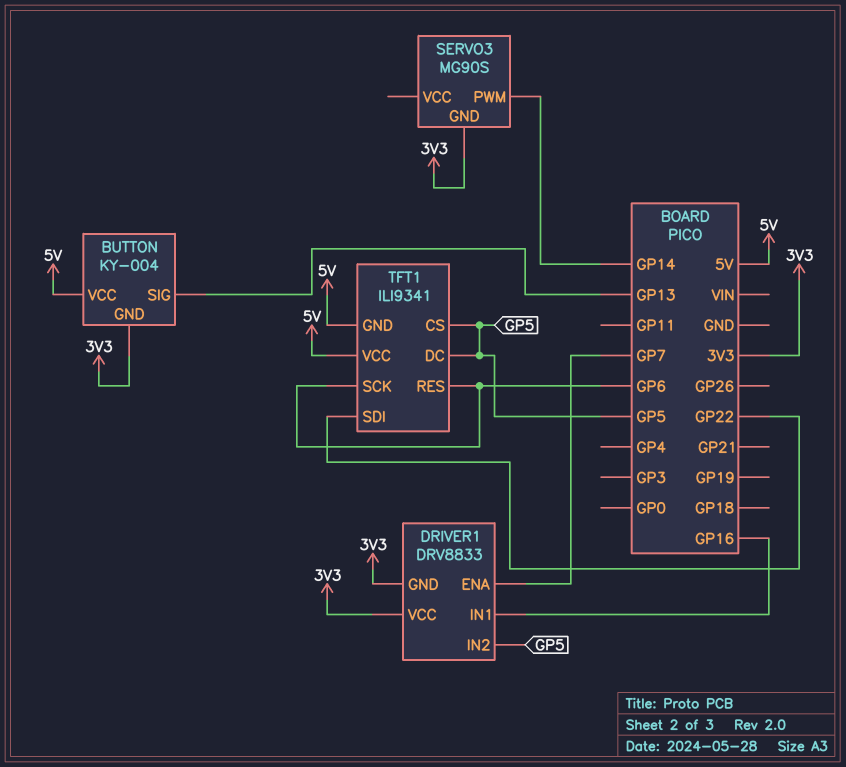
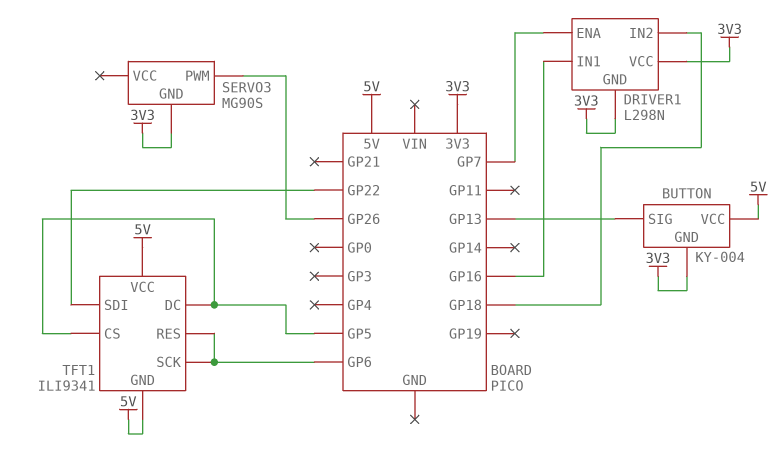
DRIVER1: DRV8833 -> L298N
DRIVER1 pin IN2: GP5 -> GP18
SERVO3 pin PWM: GP14 -> GP26

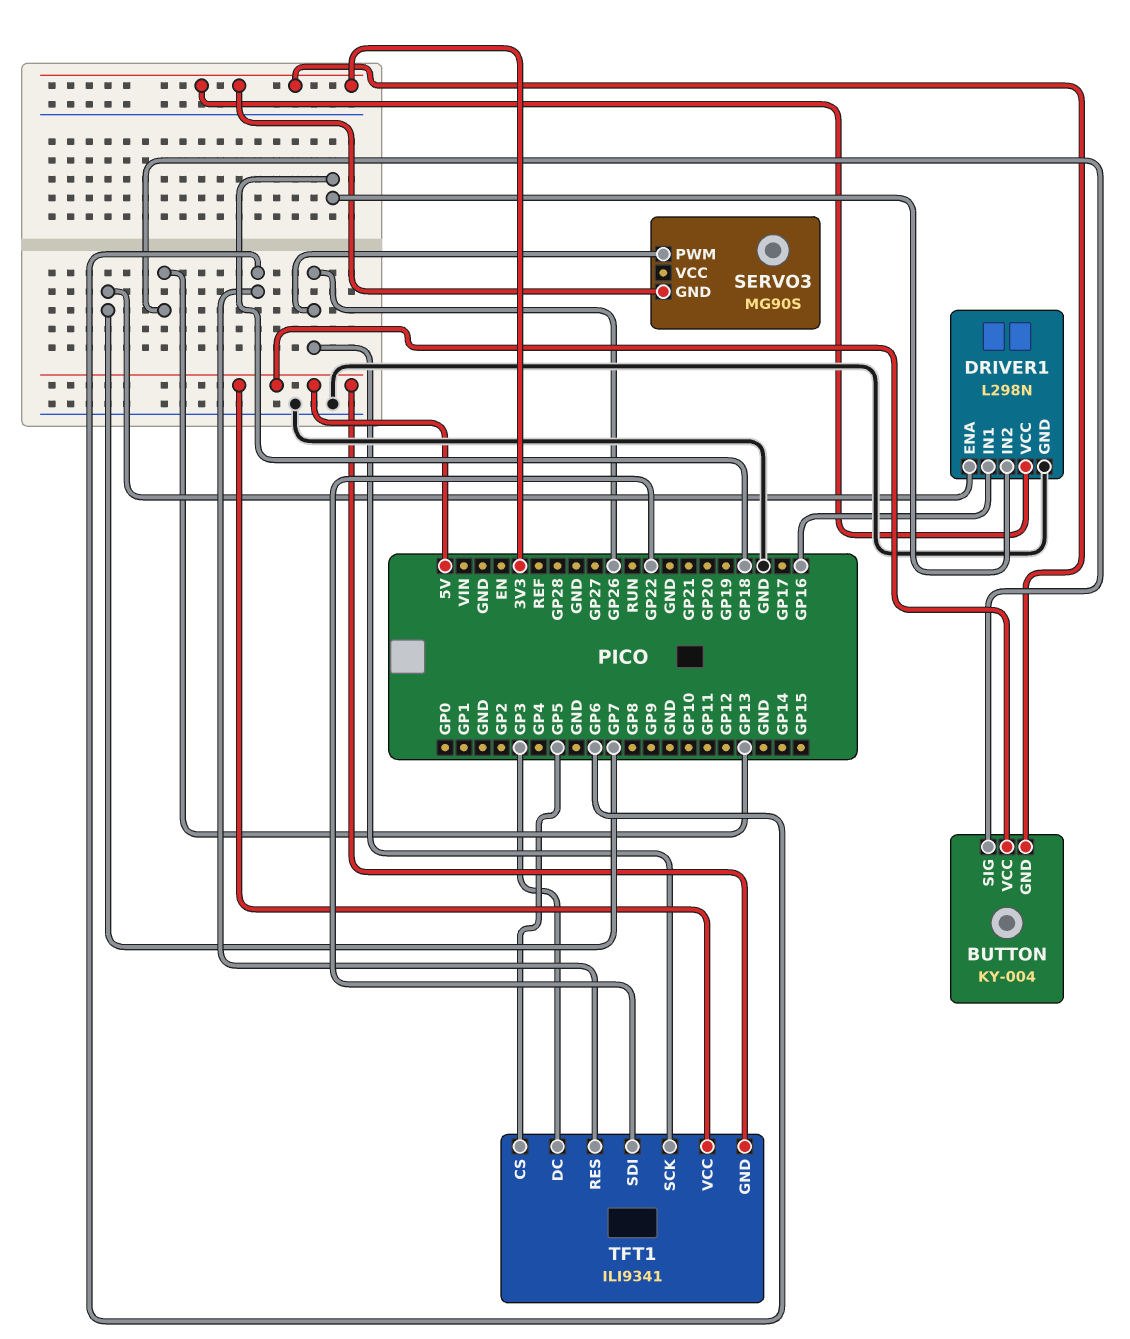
DRIVER1 pin GND: 3V3 -> GND
TFT1 pin DC: GP5 -> GP3
TFT1 pin SCK: GP6 -> GP26

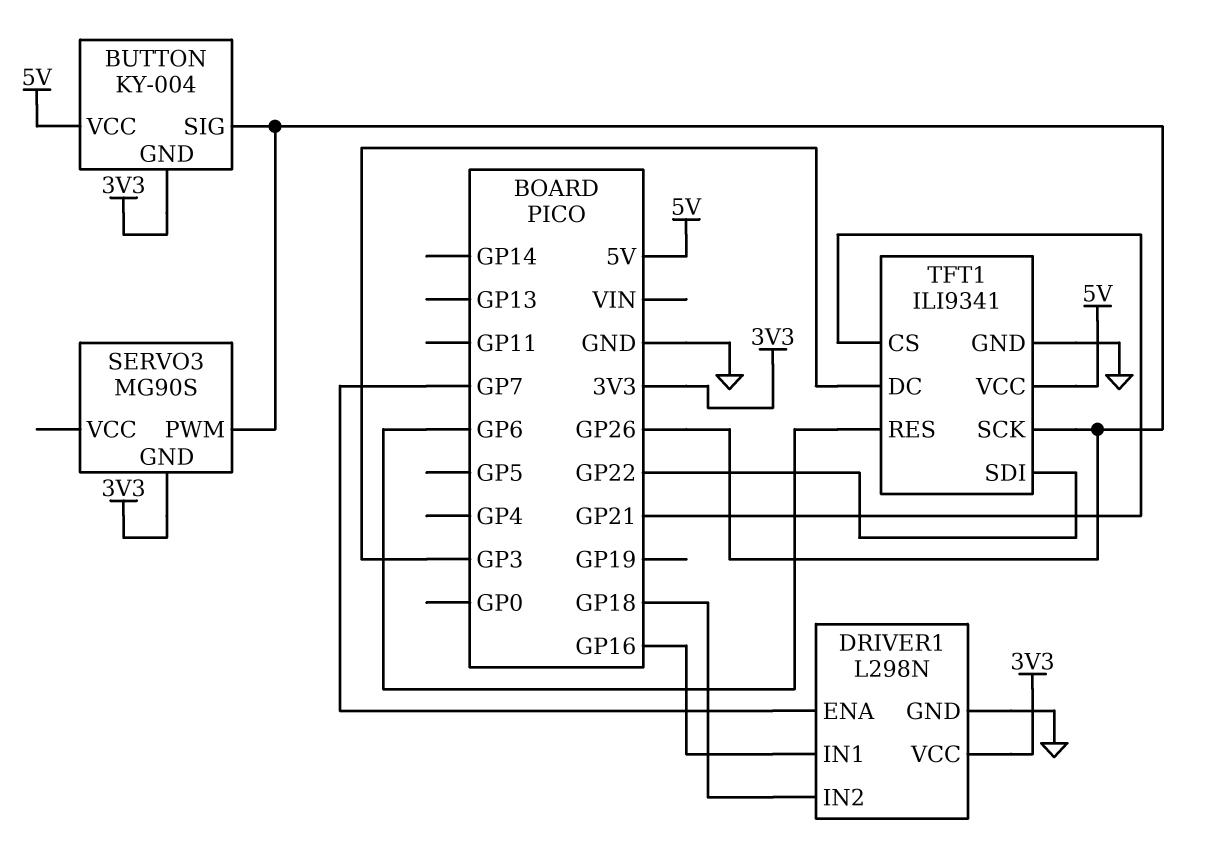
BUTTON pin SIG: GP13 -> GP26
TFT1 pin CS: GP5 -> GP21
TFT1 pin GND: 5V -> GND

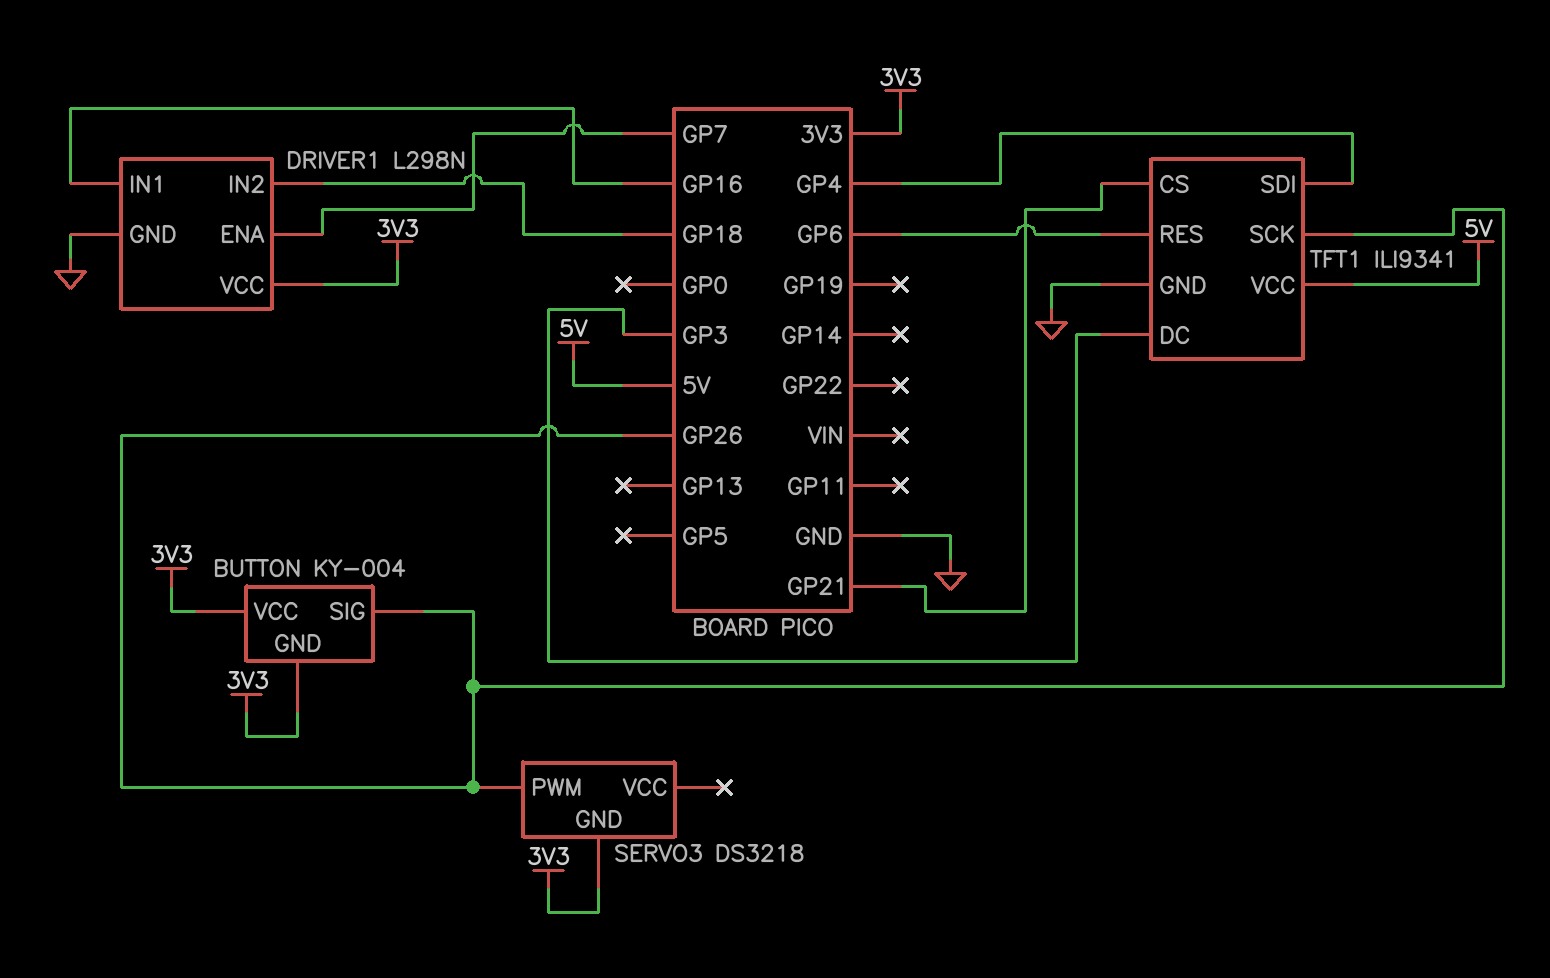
BUTTON pin VCC: 5V -> 3V3
SERVO3: MG90S -> DS3218
TFT1 pin SDI: GP22 -> GP4

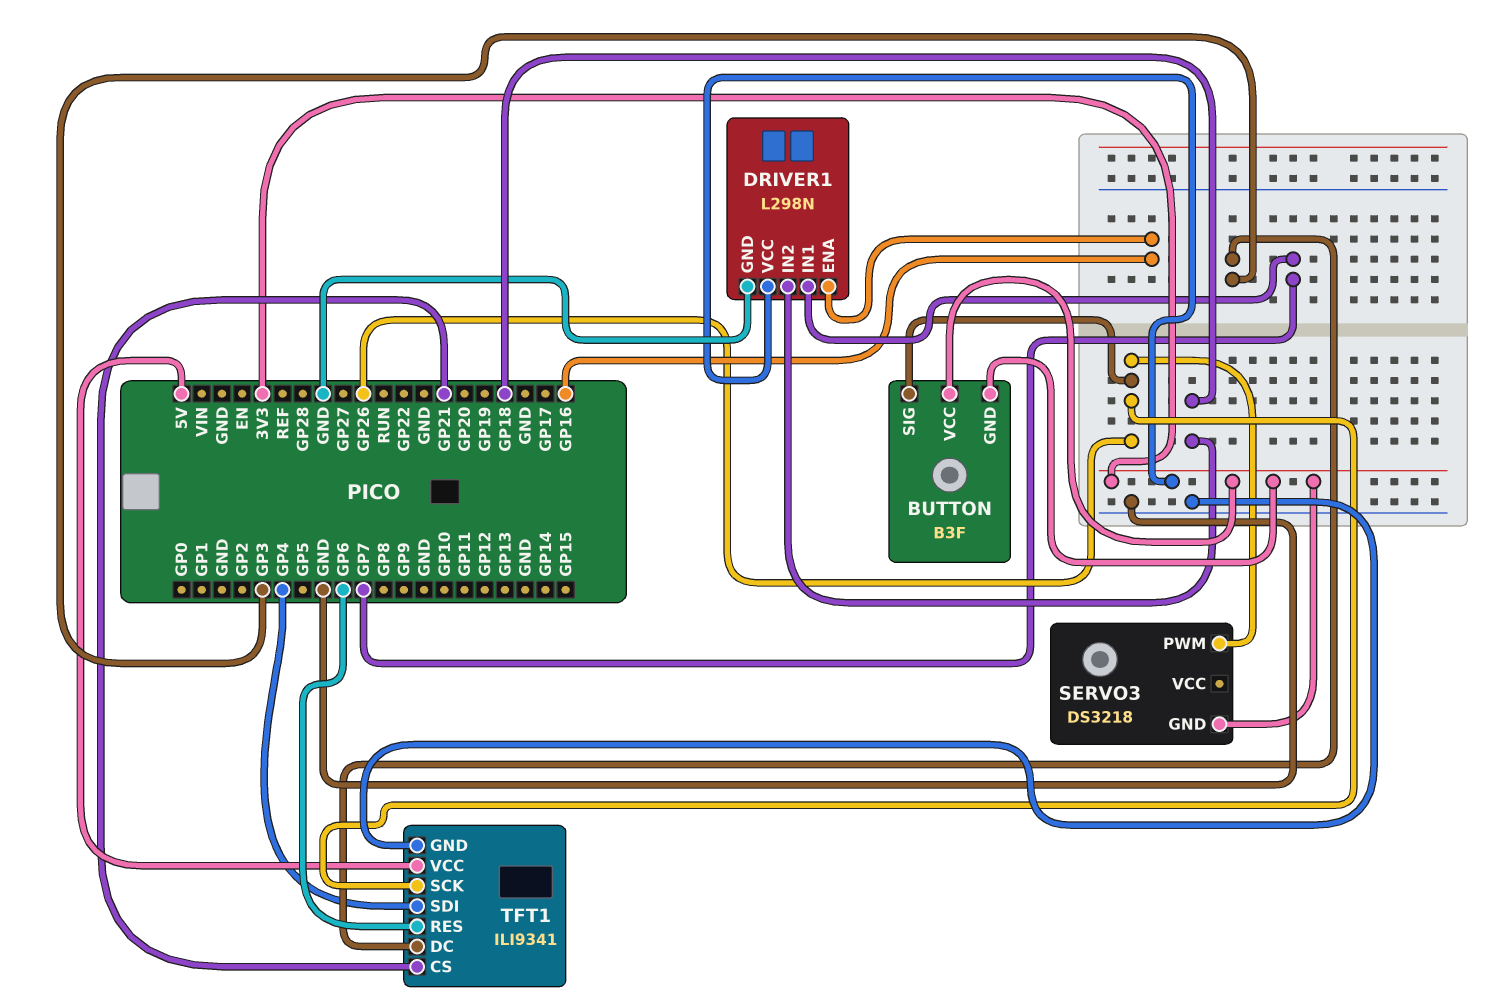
BUTTON: KY-004 -> B3F
DRIVER1 pin ENA: GP7 -> GP16
DRIVER1 pin IN1: GP16 -> GP7

